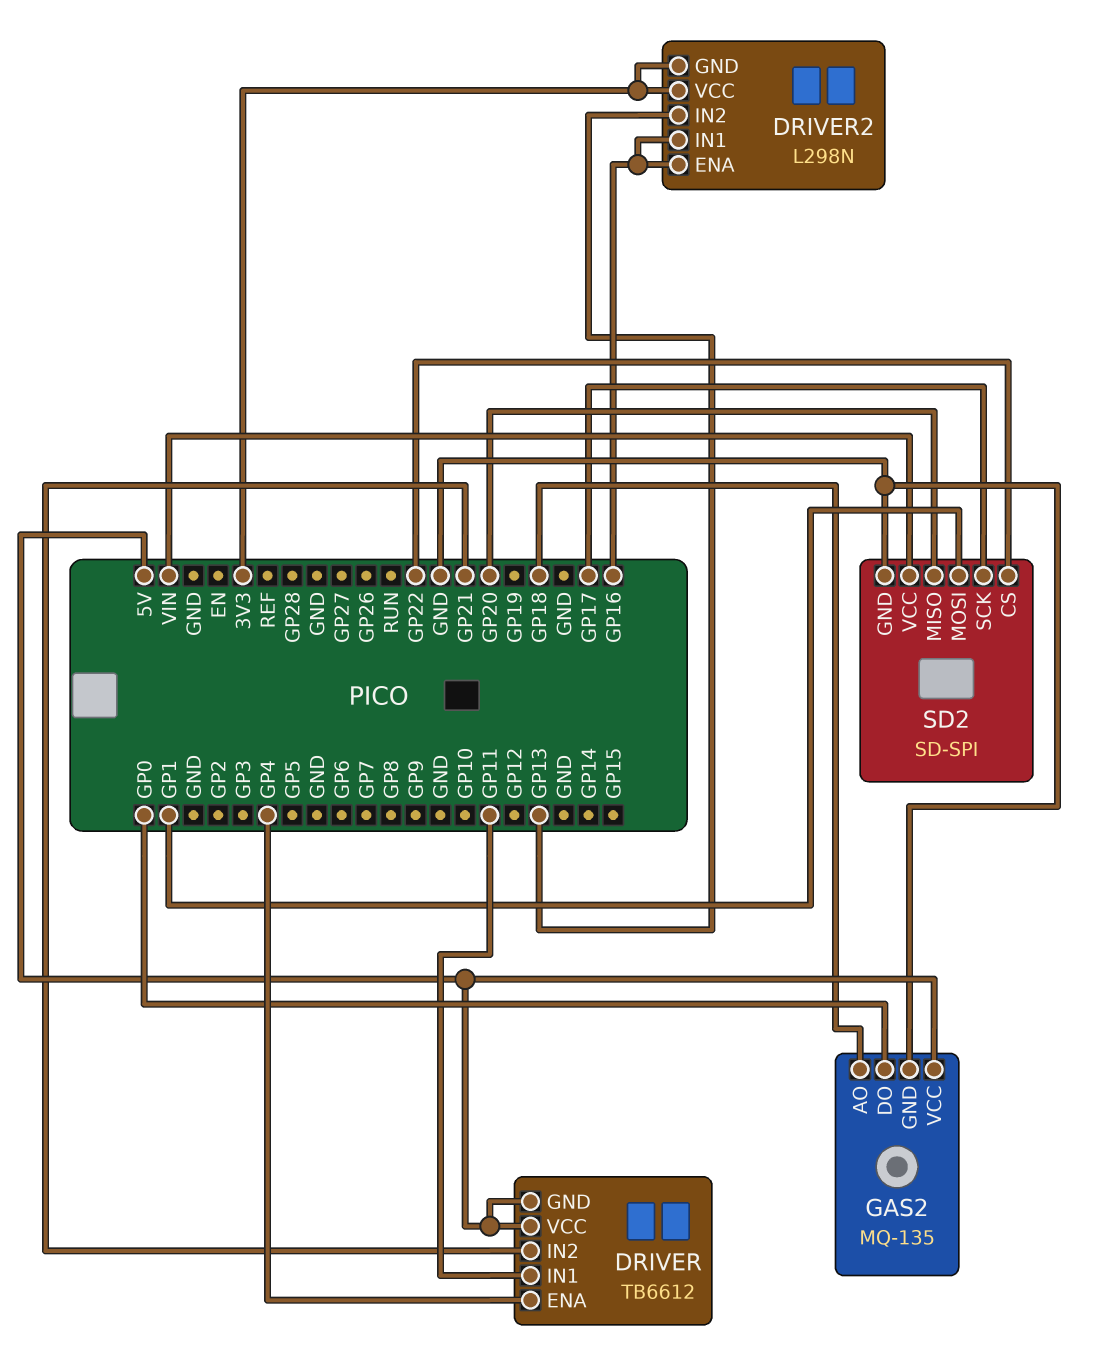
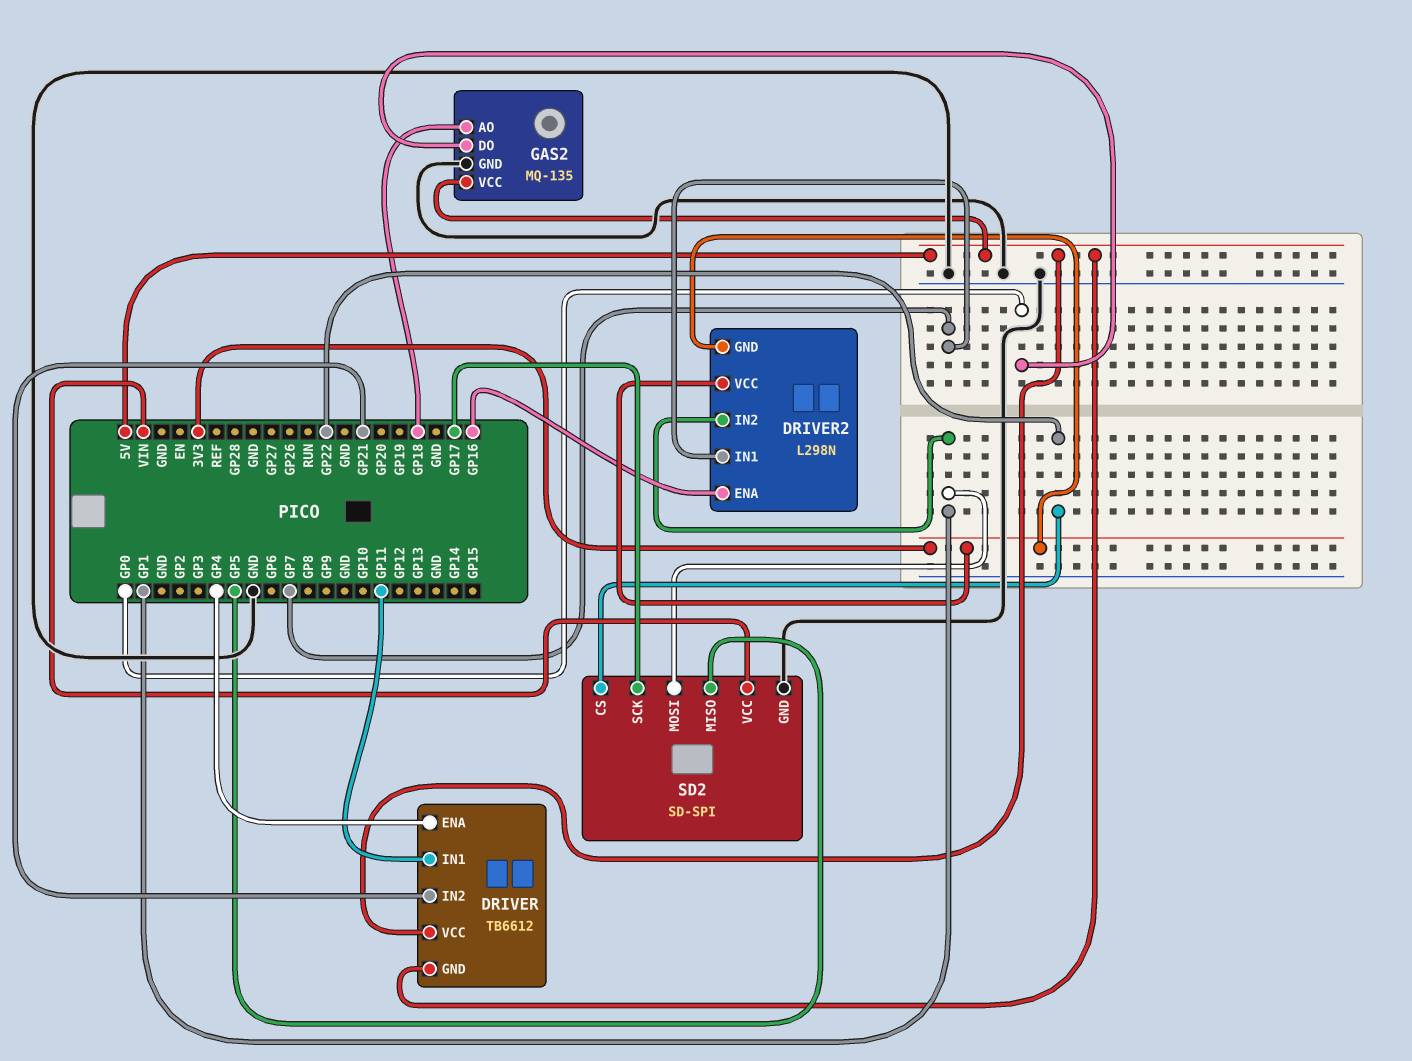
DRIVER2 pin IN1: GP16 -> GP7
DRIVER2 pin IN2: GP13 -> GP1
SD2 pin MISO: GP20 -> GP5

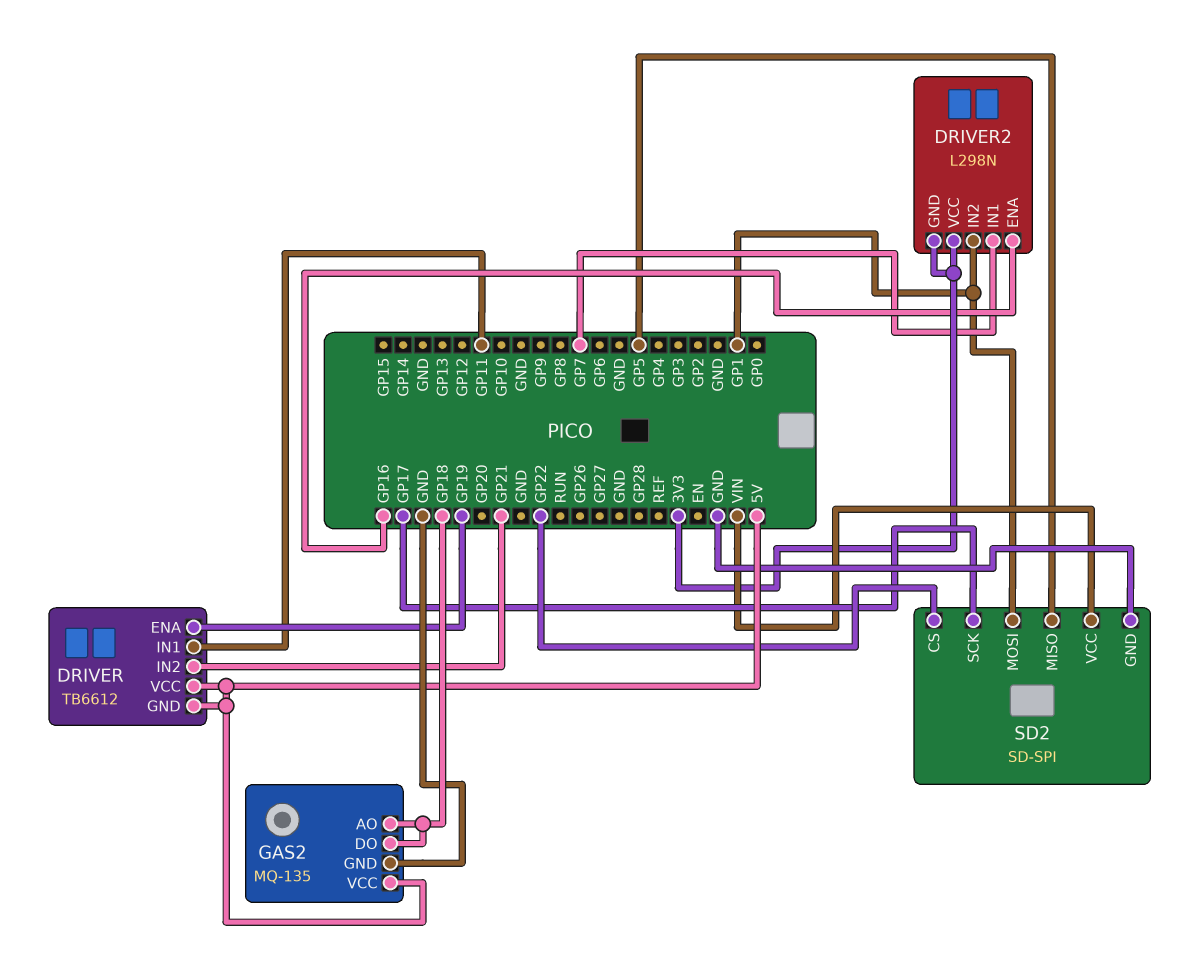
DRIVER pin ENA: GP4 -> GP19
GAS2 pin DO: GP0 -> GP18

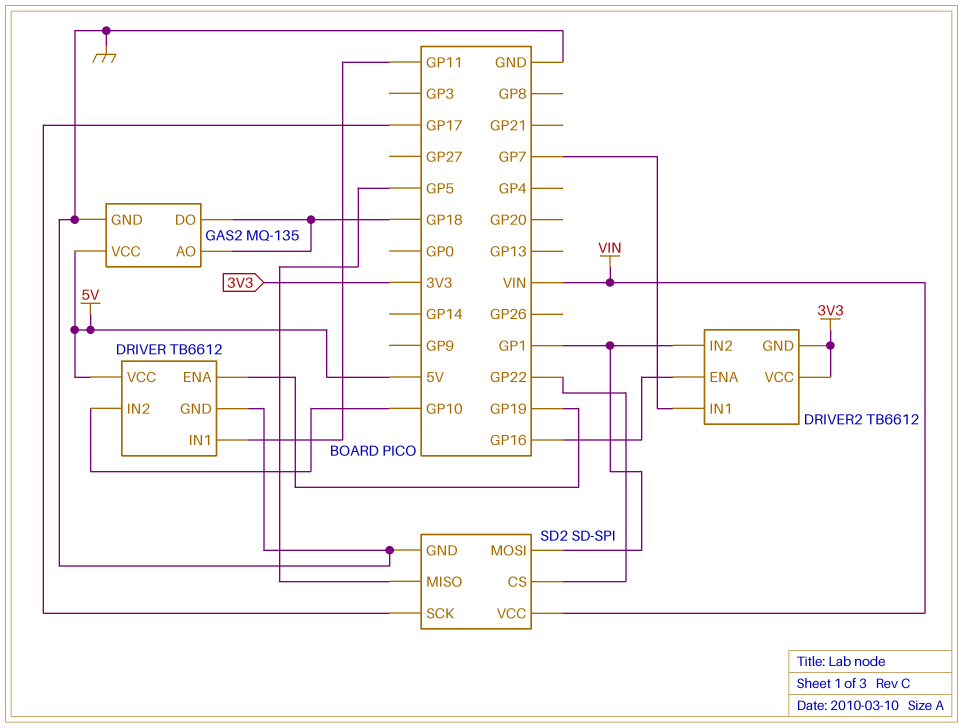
DRIVER pin GND: 5V -> GND
DRIVER pin IN2: GP21 -> GP10
DRIVER2: L298N -> TB6612

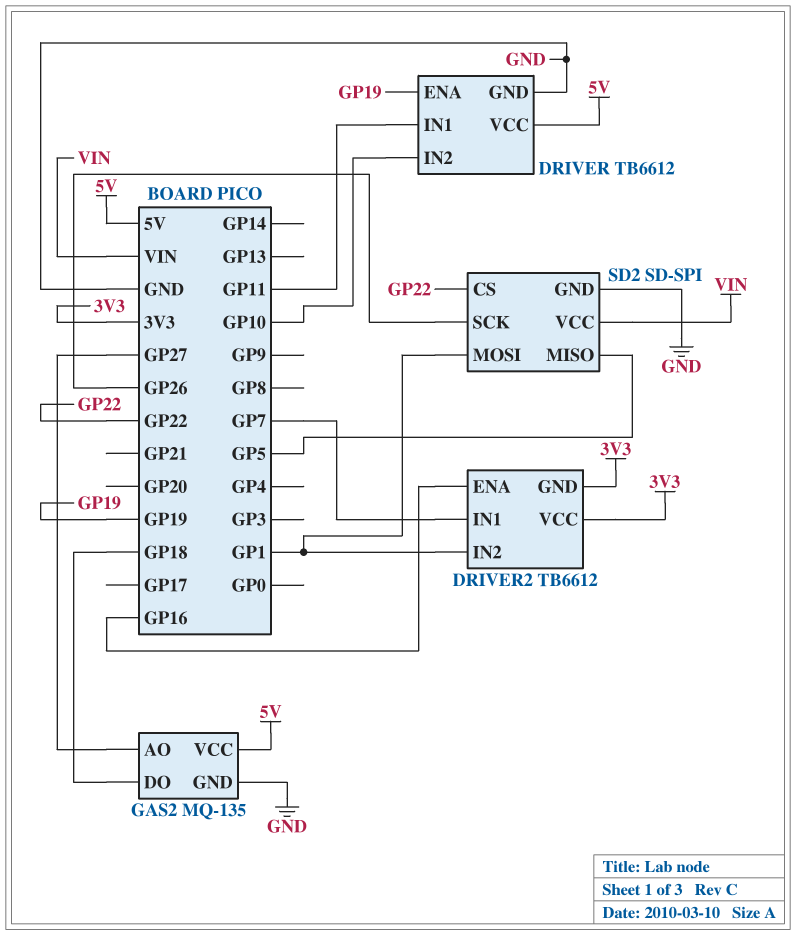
GAS2 pin AO: GP18 -> GP27
SD2 pin SCK: GP17 -> GP26

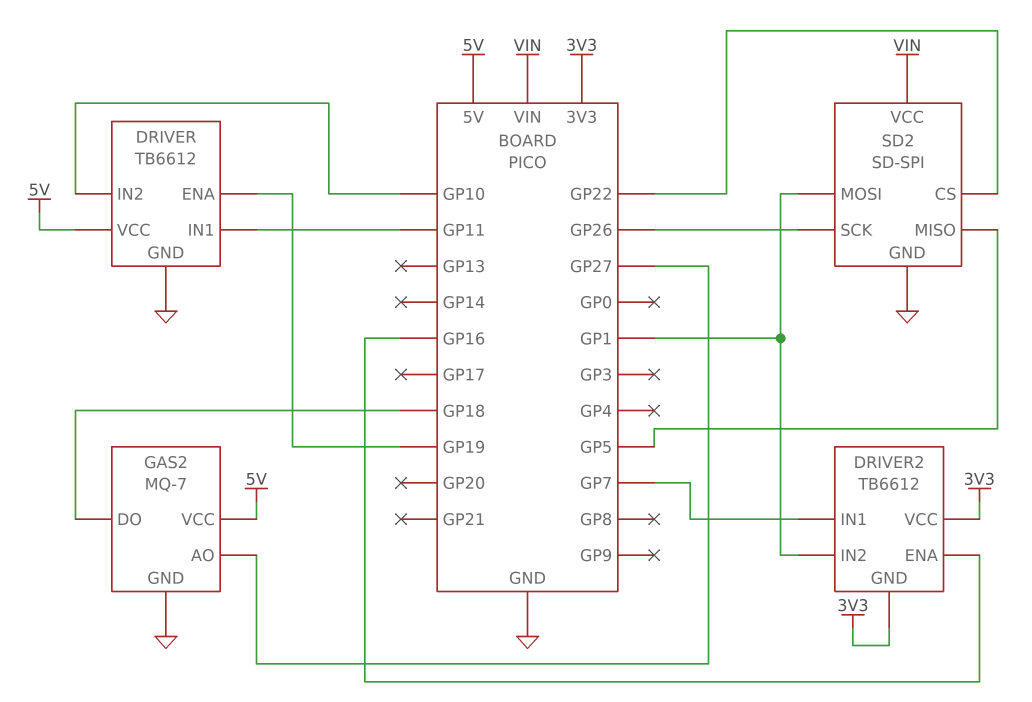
GAS2: MQ-135 -> MQ-7

